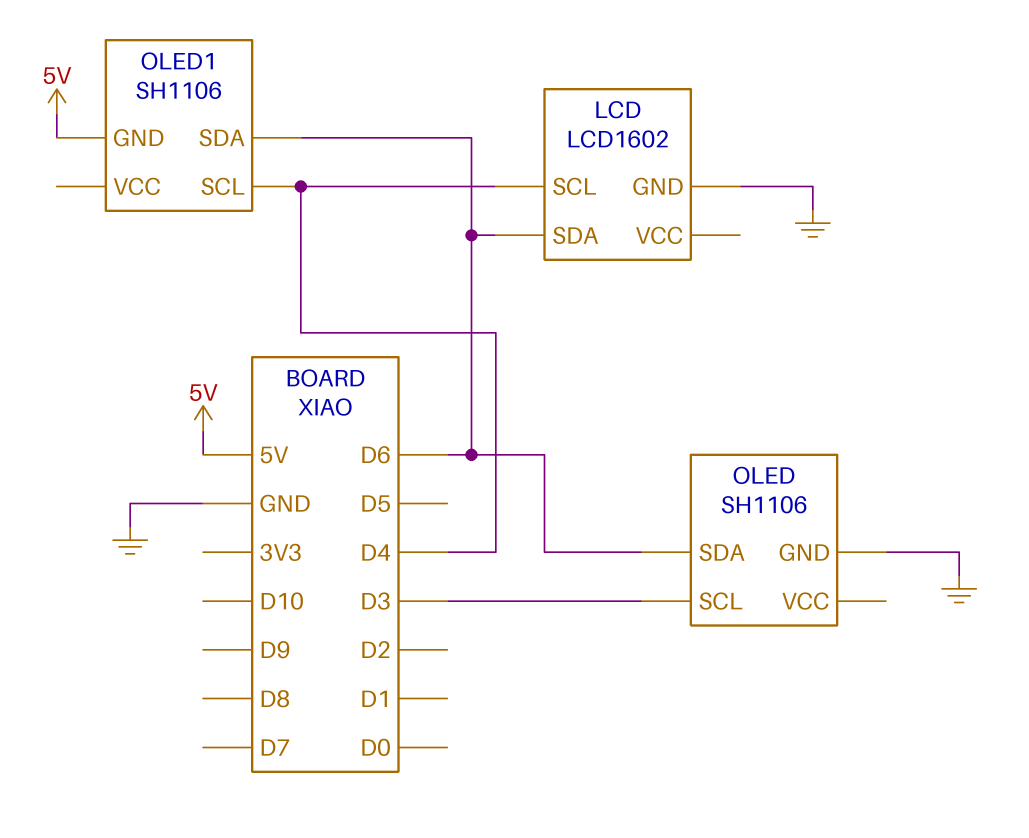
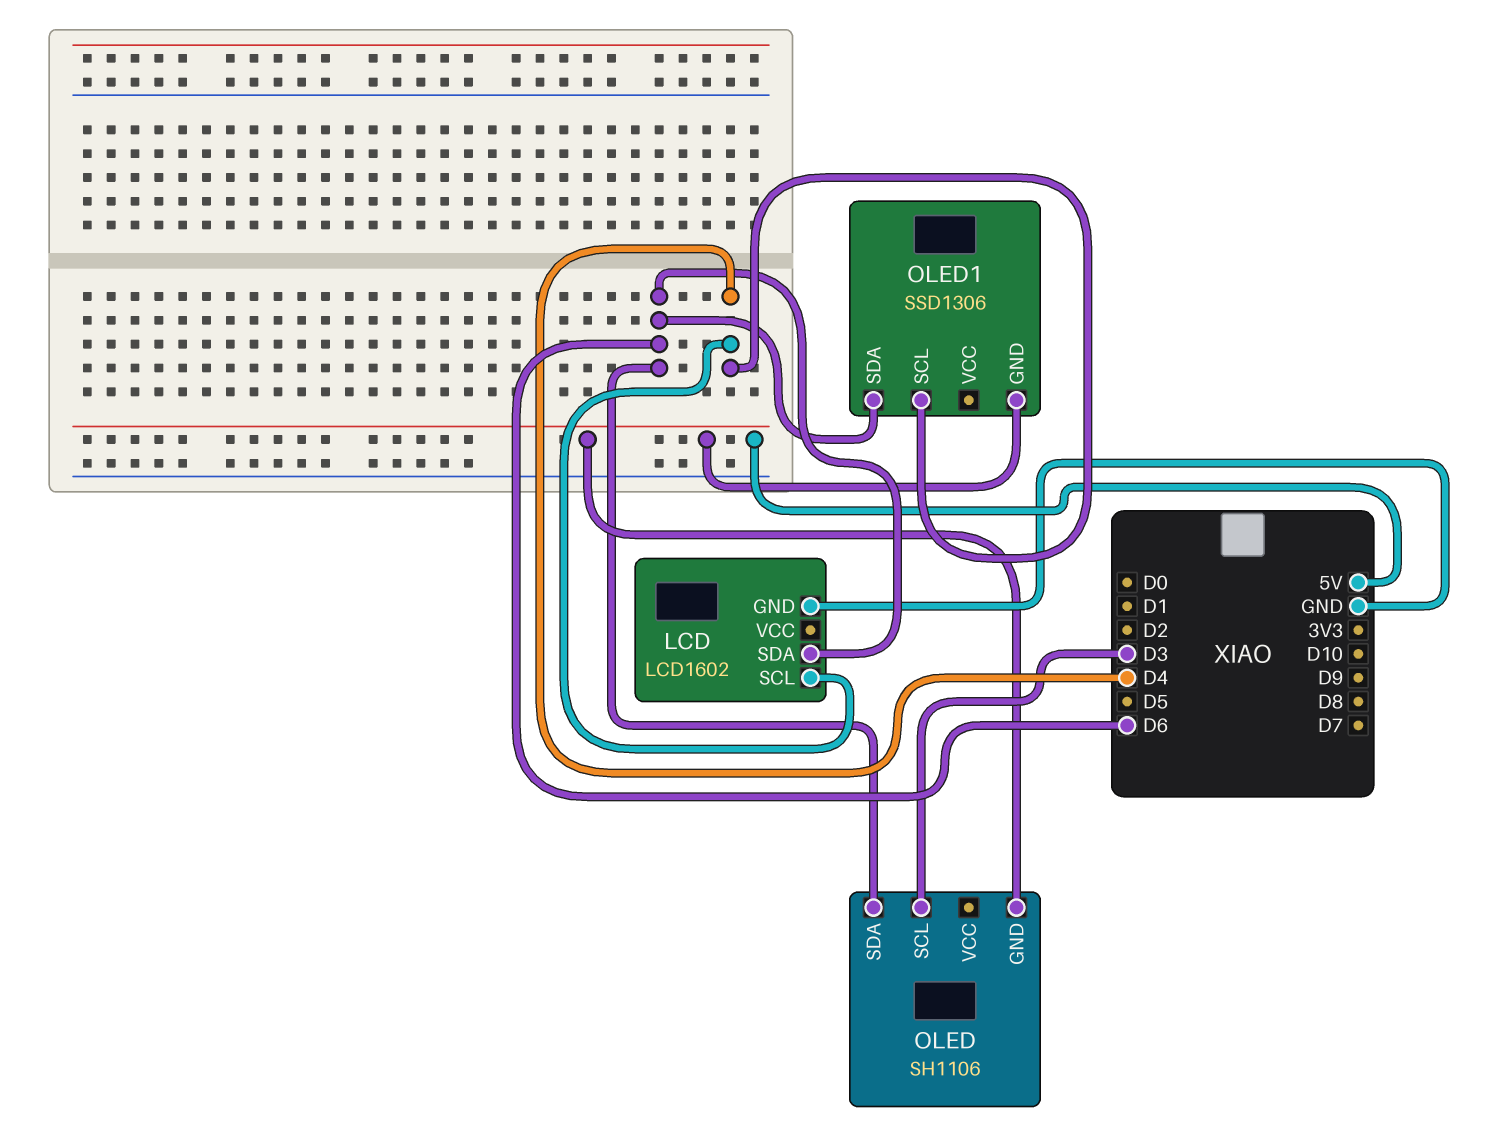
OLED pin GND: GND -> 5V
OLED1: SH1106 -> SSD1306

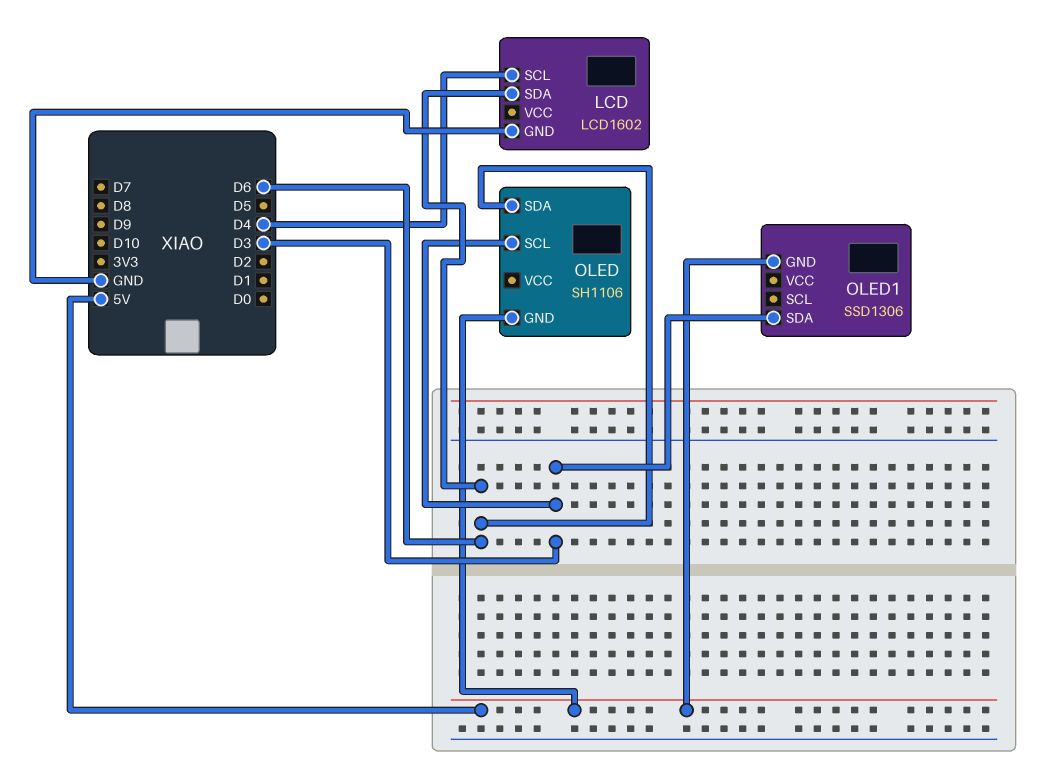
OLED1 pin SCL: D4 -> none
OLED1 pin SDA: D6 -> D3

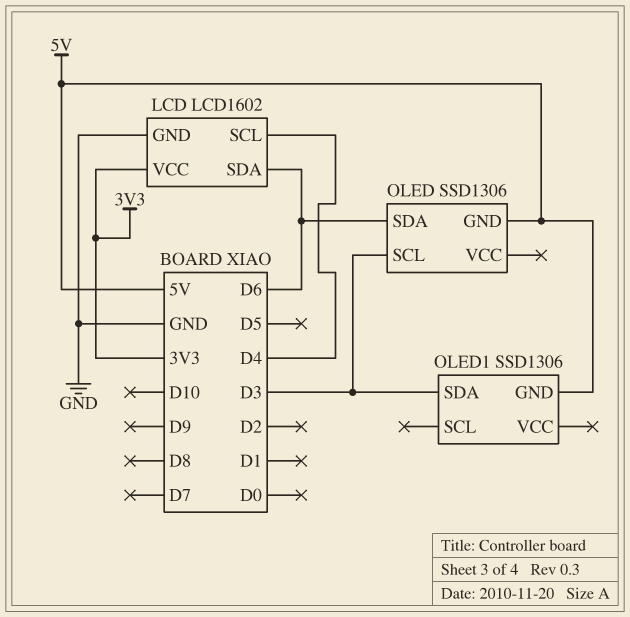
LCD pin VCC: none -> 3V3
OLED: SH1106 -> SSD1306

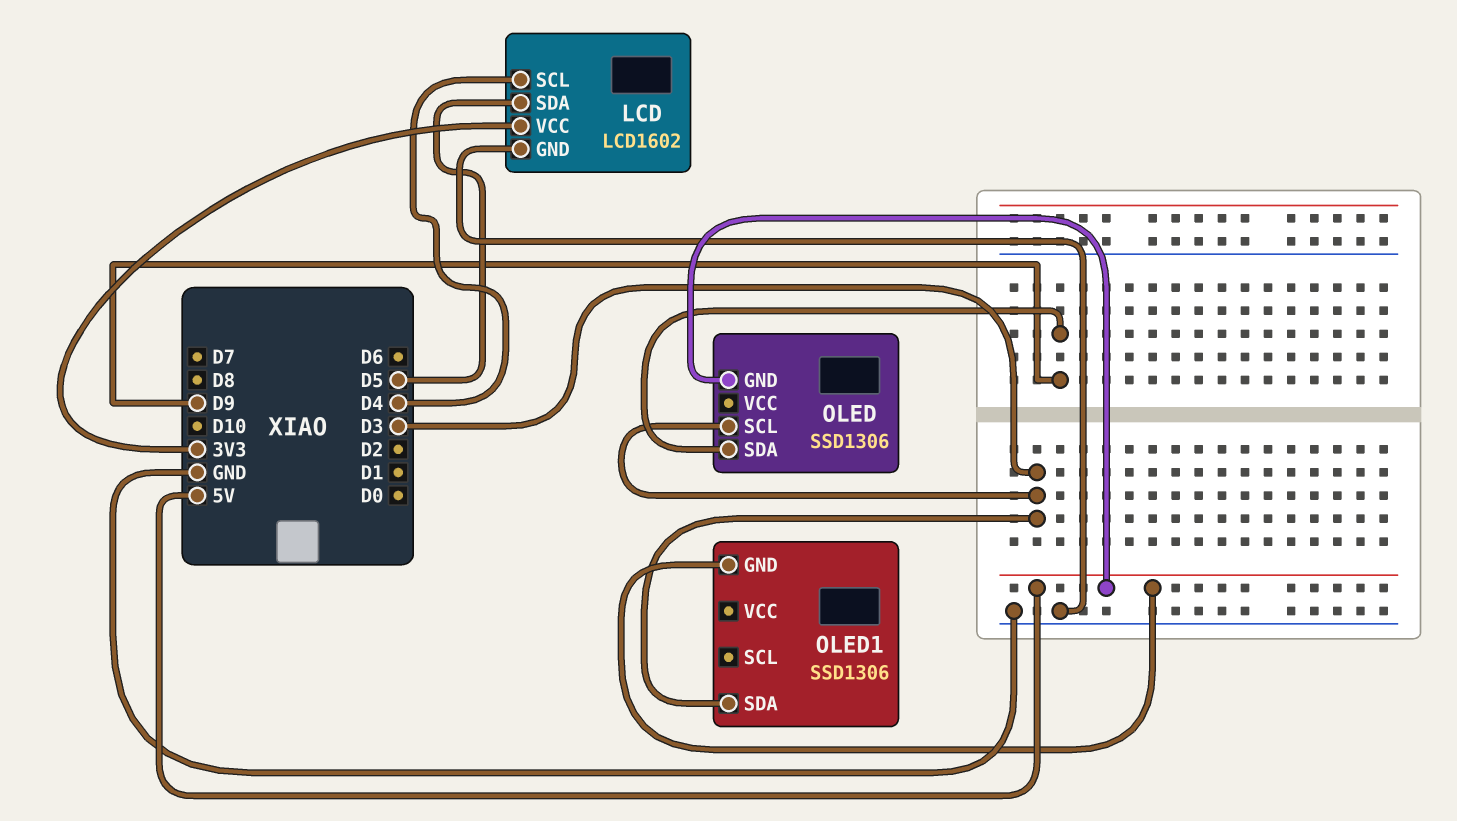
LCD pin SDA: D6 -> D5
OLED pin SDA: D6 -> D9

